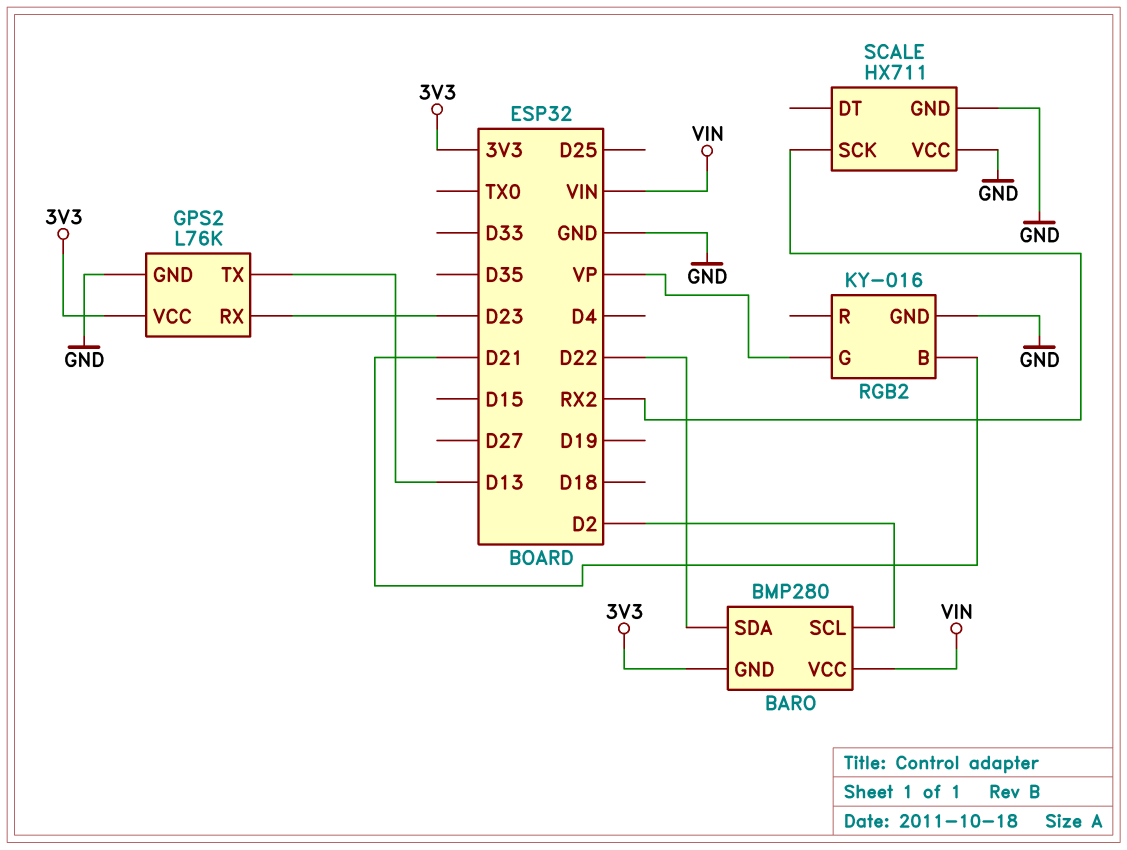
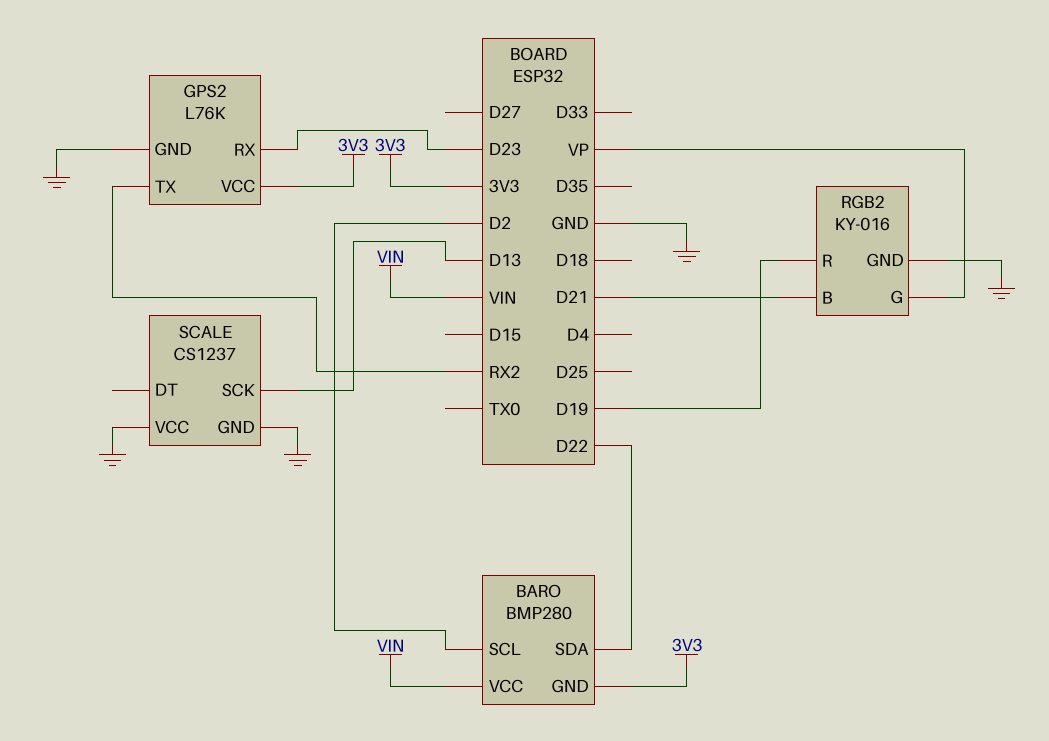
GPS2 pin TX: D13 -> RX2
RGB2 pin R: none -> D19
SCALE: HX711 -> CS1237
SCALE pin SCK: RX2 -> D13

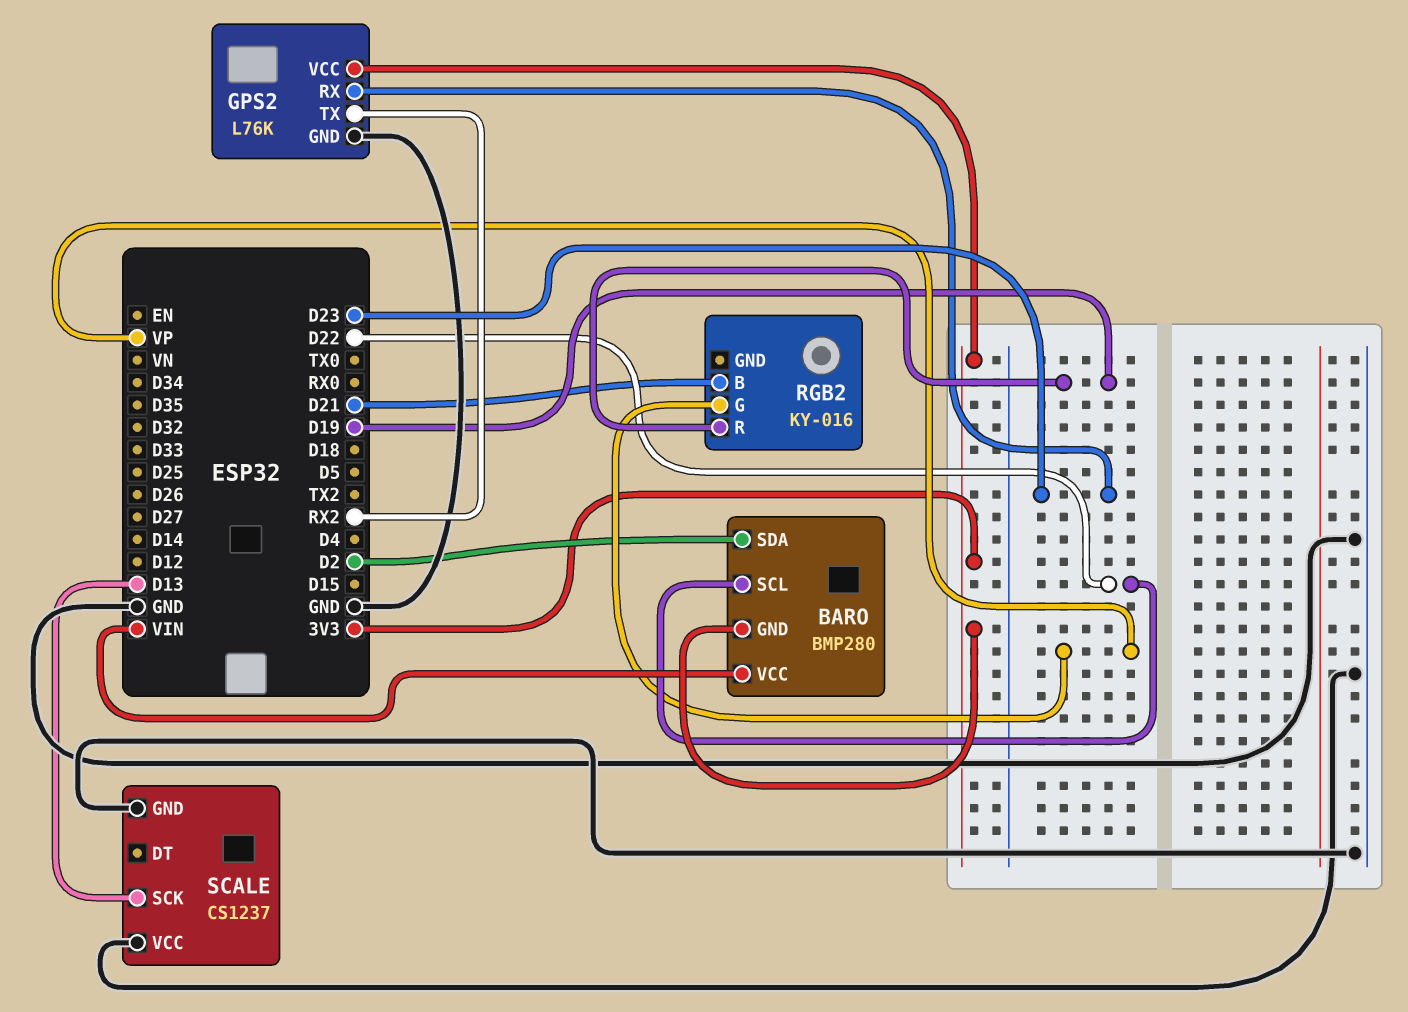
BARO pin SCL: D2 -> D22
BARO pin SDA: D22 -> D2
RGB2 pin GND: GND -> none

